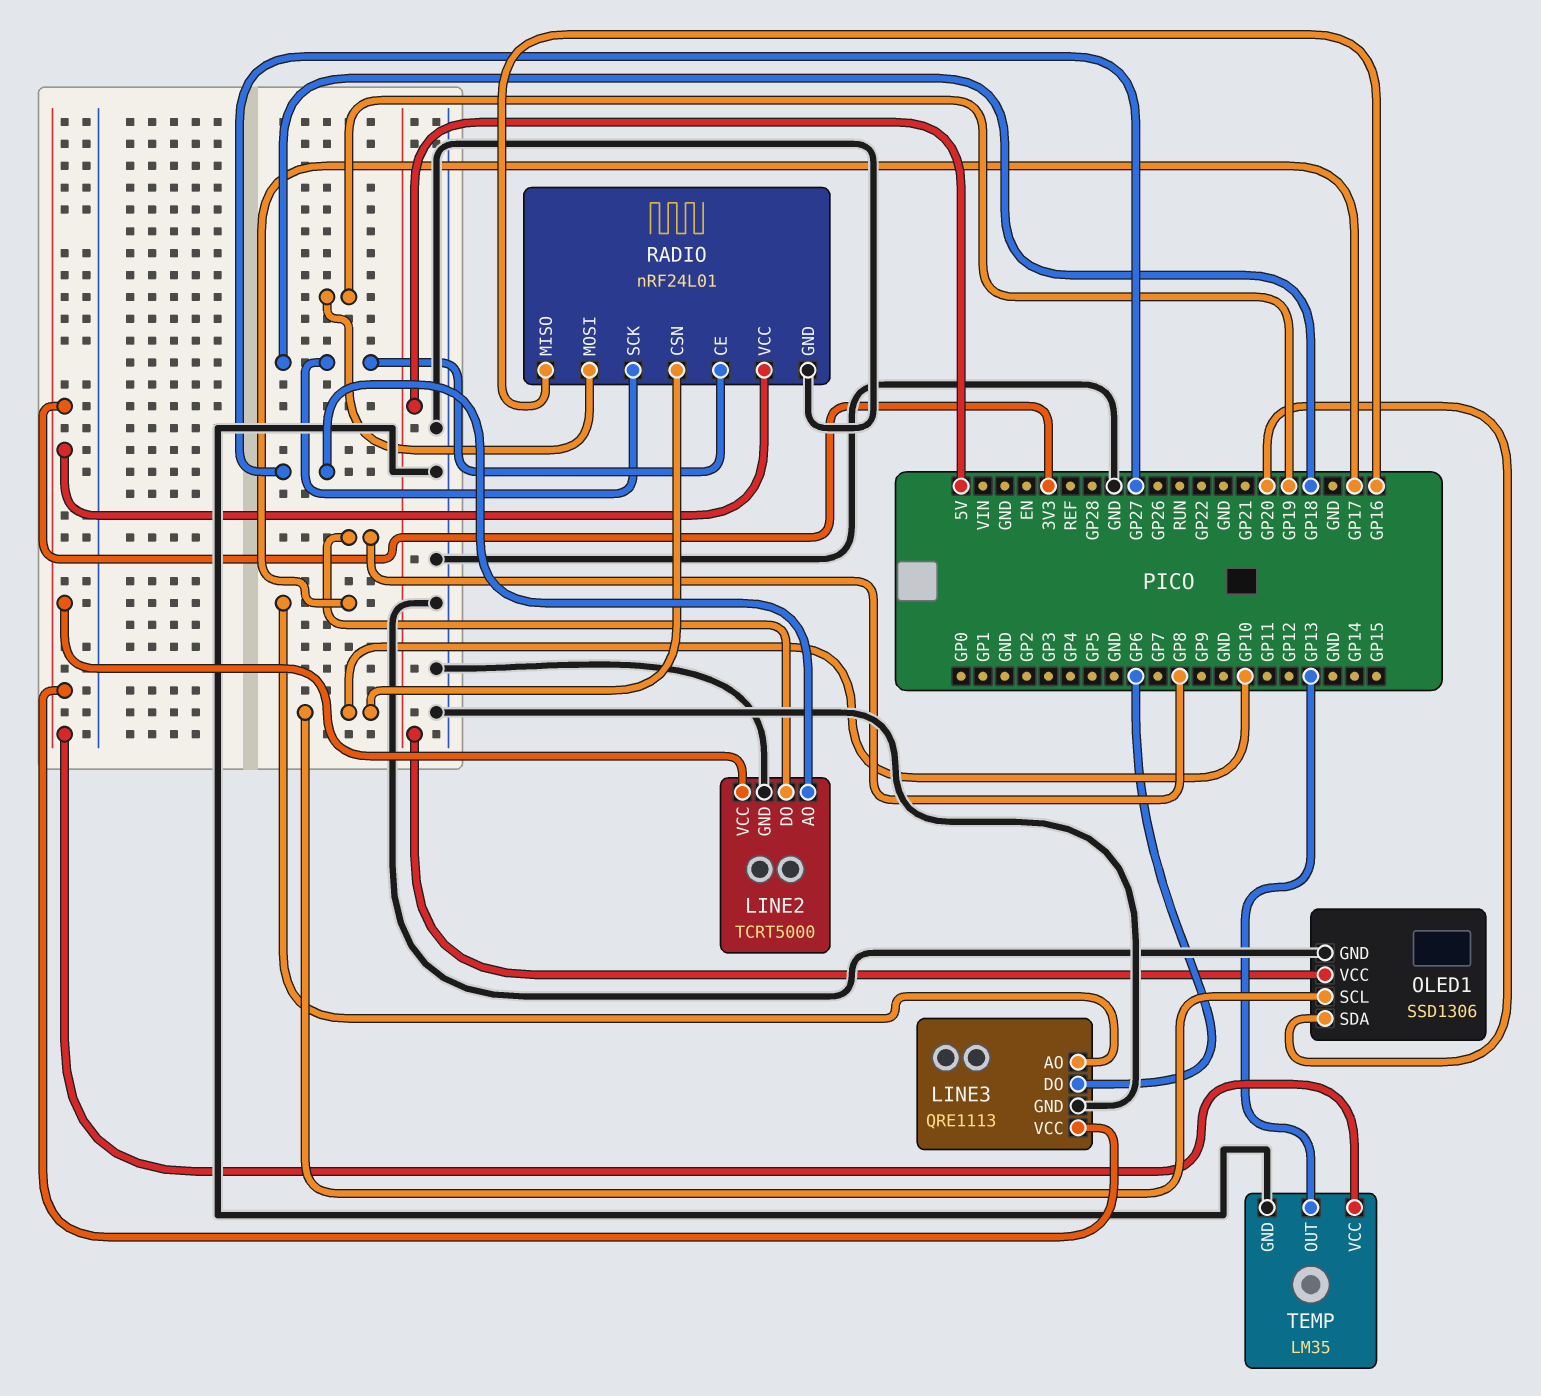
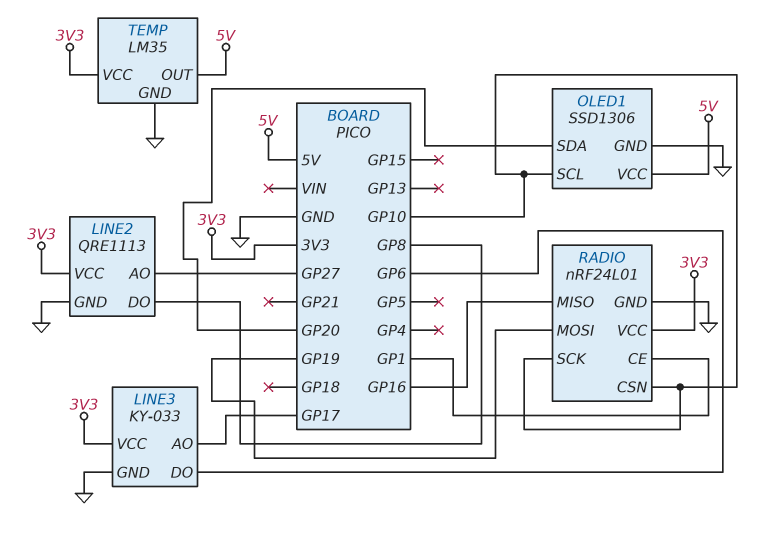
LINE2: TCRT5000 -> QRE1113
LINE3: QRE1113 -> KY-033
RADIO pin CE: GP18 -> GP1
RADIO pin SCK: GP18 -> GP10
TEMP pin OUT: GP13 -> 5V

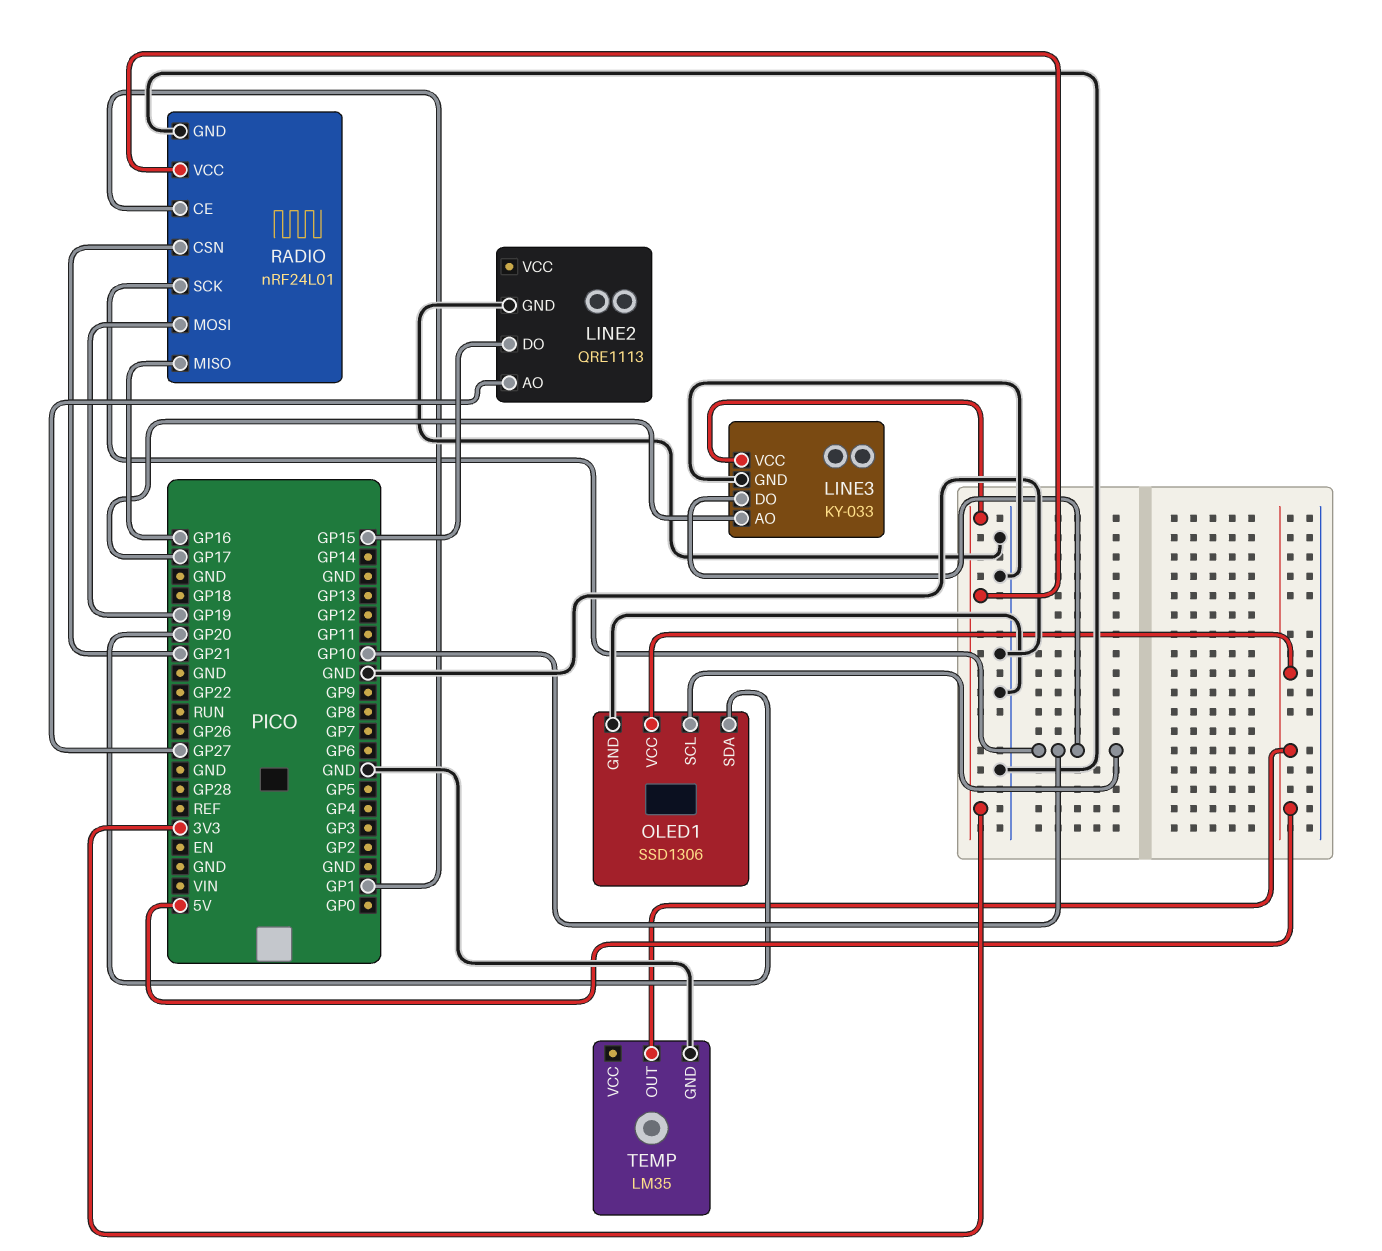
LINE2 pin DO: GP8 -> GP15
LINE2 pin VCC: 3V3 -> none
LINE3 pin DO: GP6 -> GP10
RADIO pin CSN: GP10 -> GP21
TEMP pin VCC: 3V3 -> none

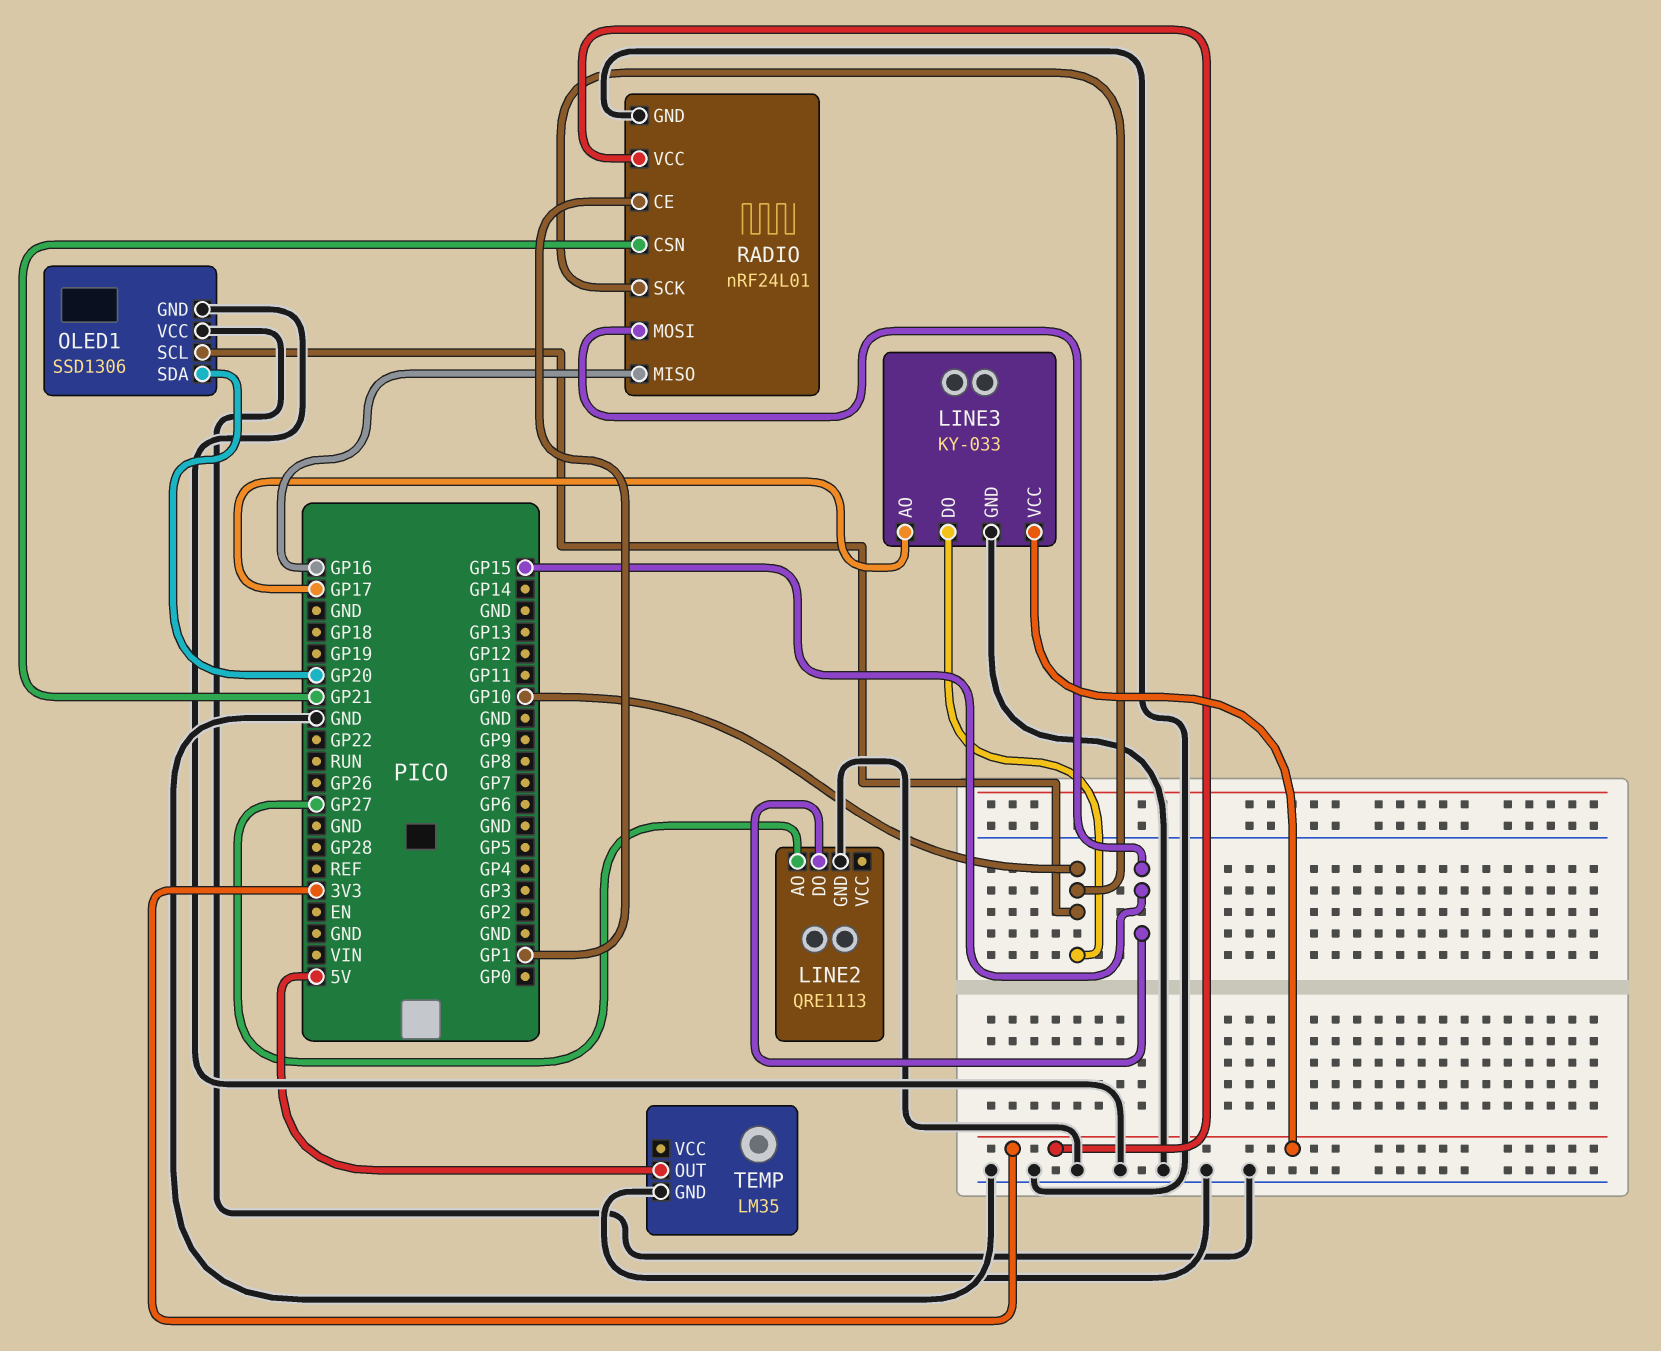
OLED1 pin VCC: 5V -> GND
RADIO pin MOSI: GP19 -> GP15

